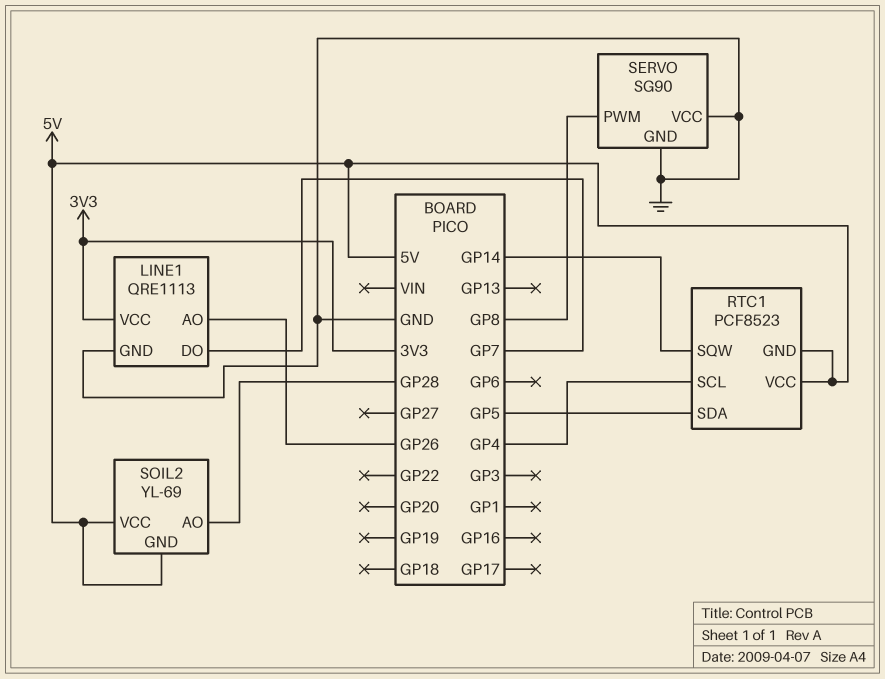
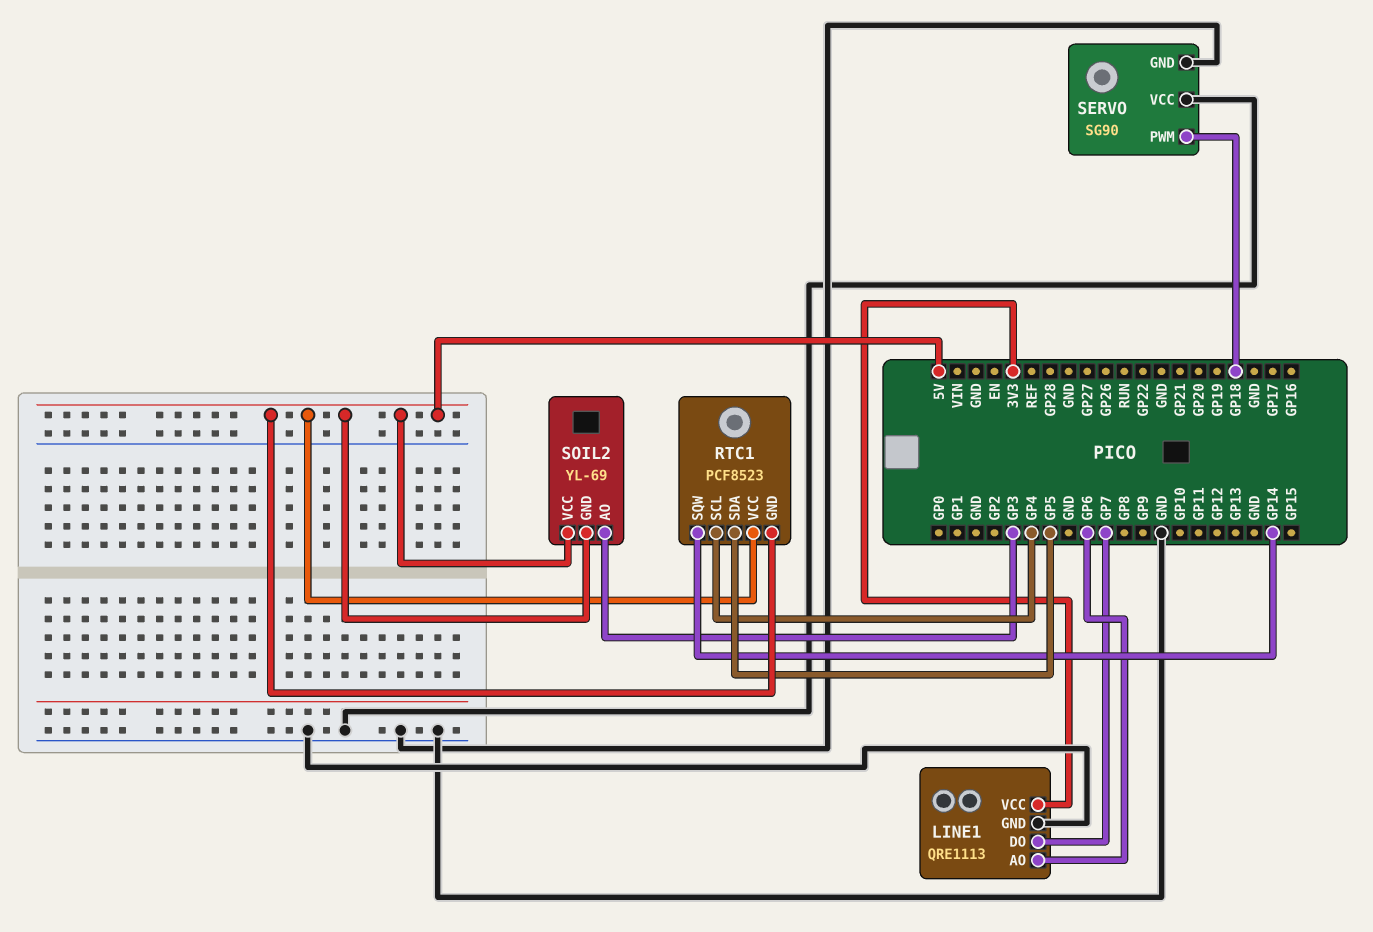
LINE1 pin AO: GP26 -> GP6
SERVO pin PWM: GP8 -> GP18
SOIL2 pin AO: GP28 -> GP3

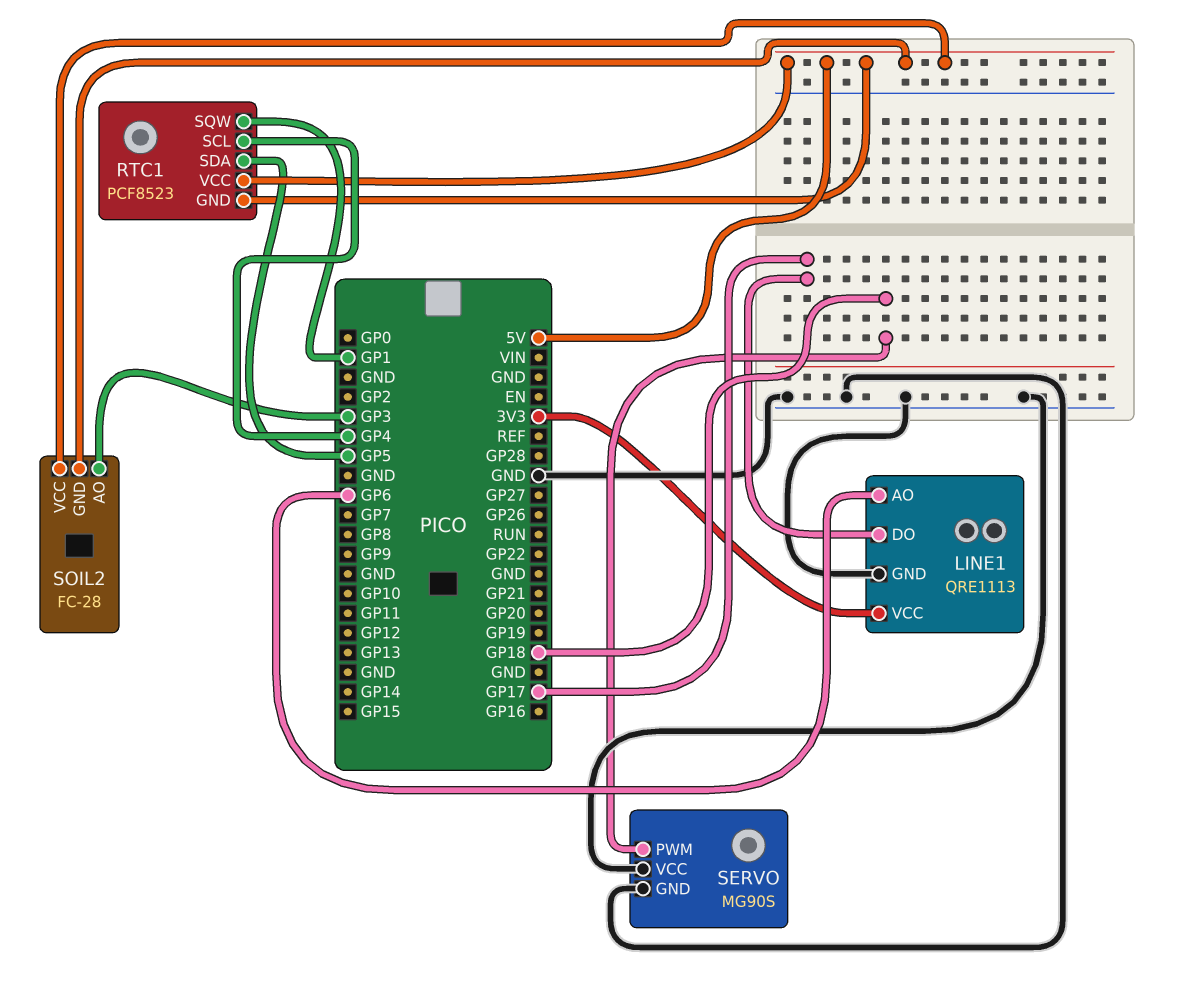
LINE1 pin DO: GP7 -> GP17
RTC1 pin SQW: GP14 -> GP1
SERVO: SG90 -> MG90S
SOIL2: YL-69 -> FC-28

